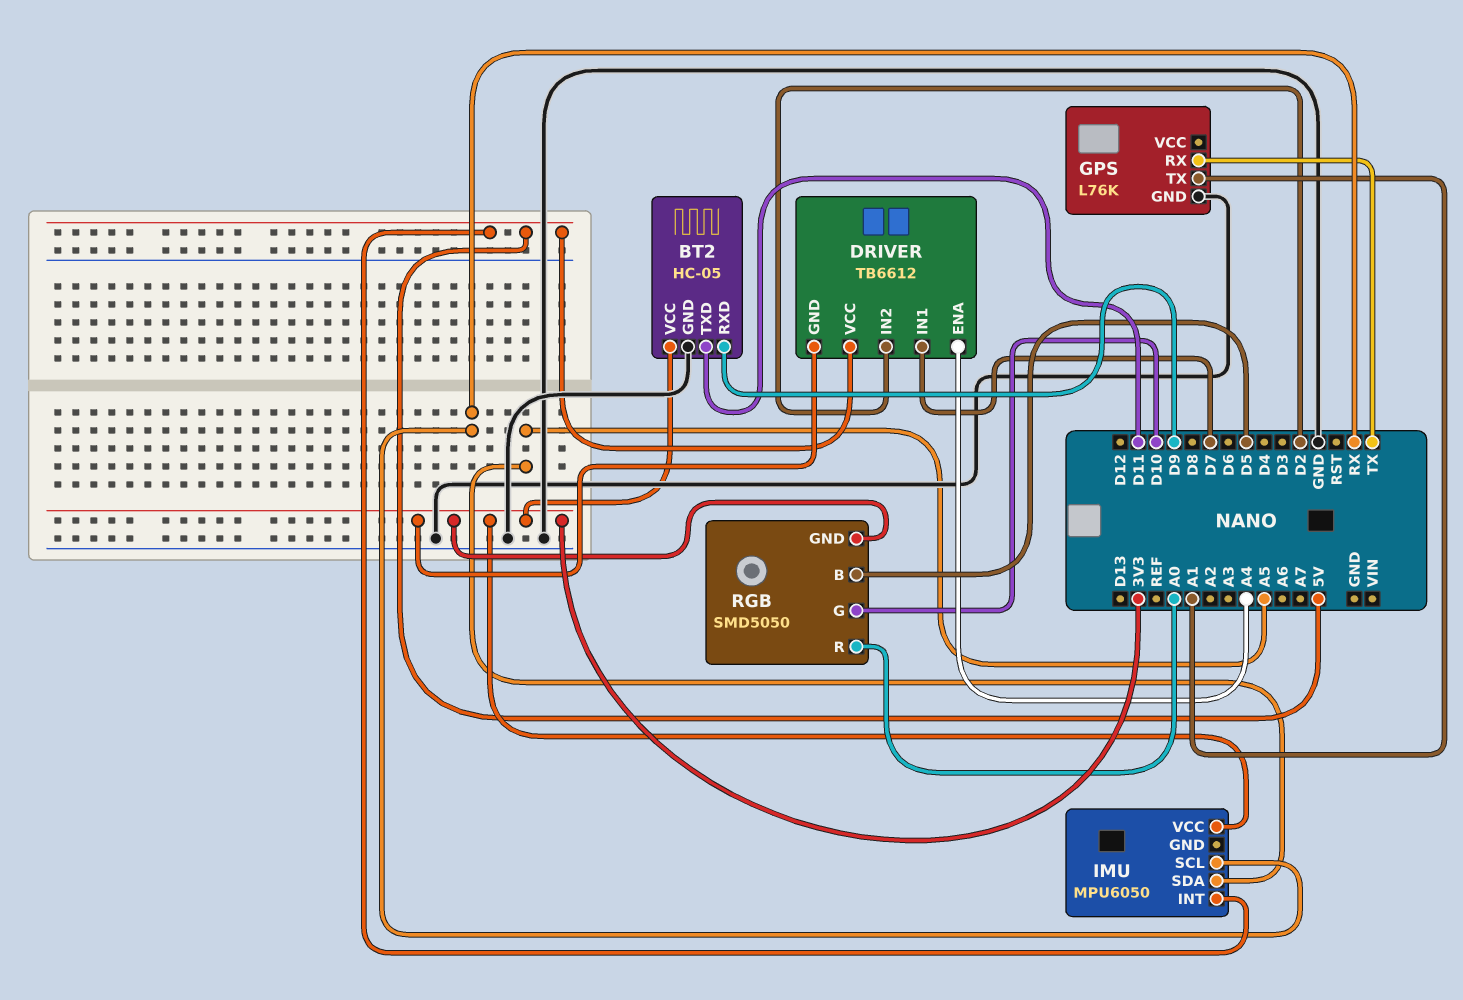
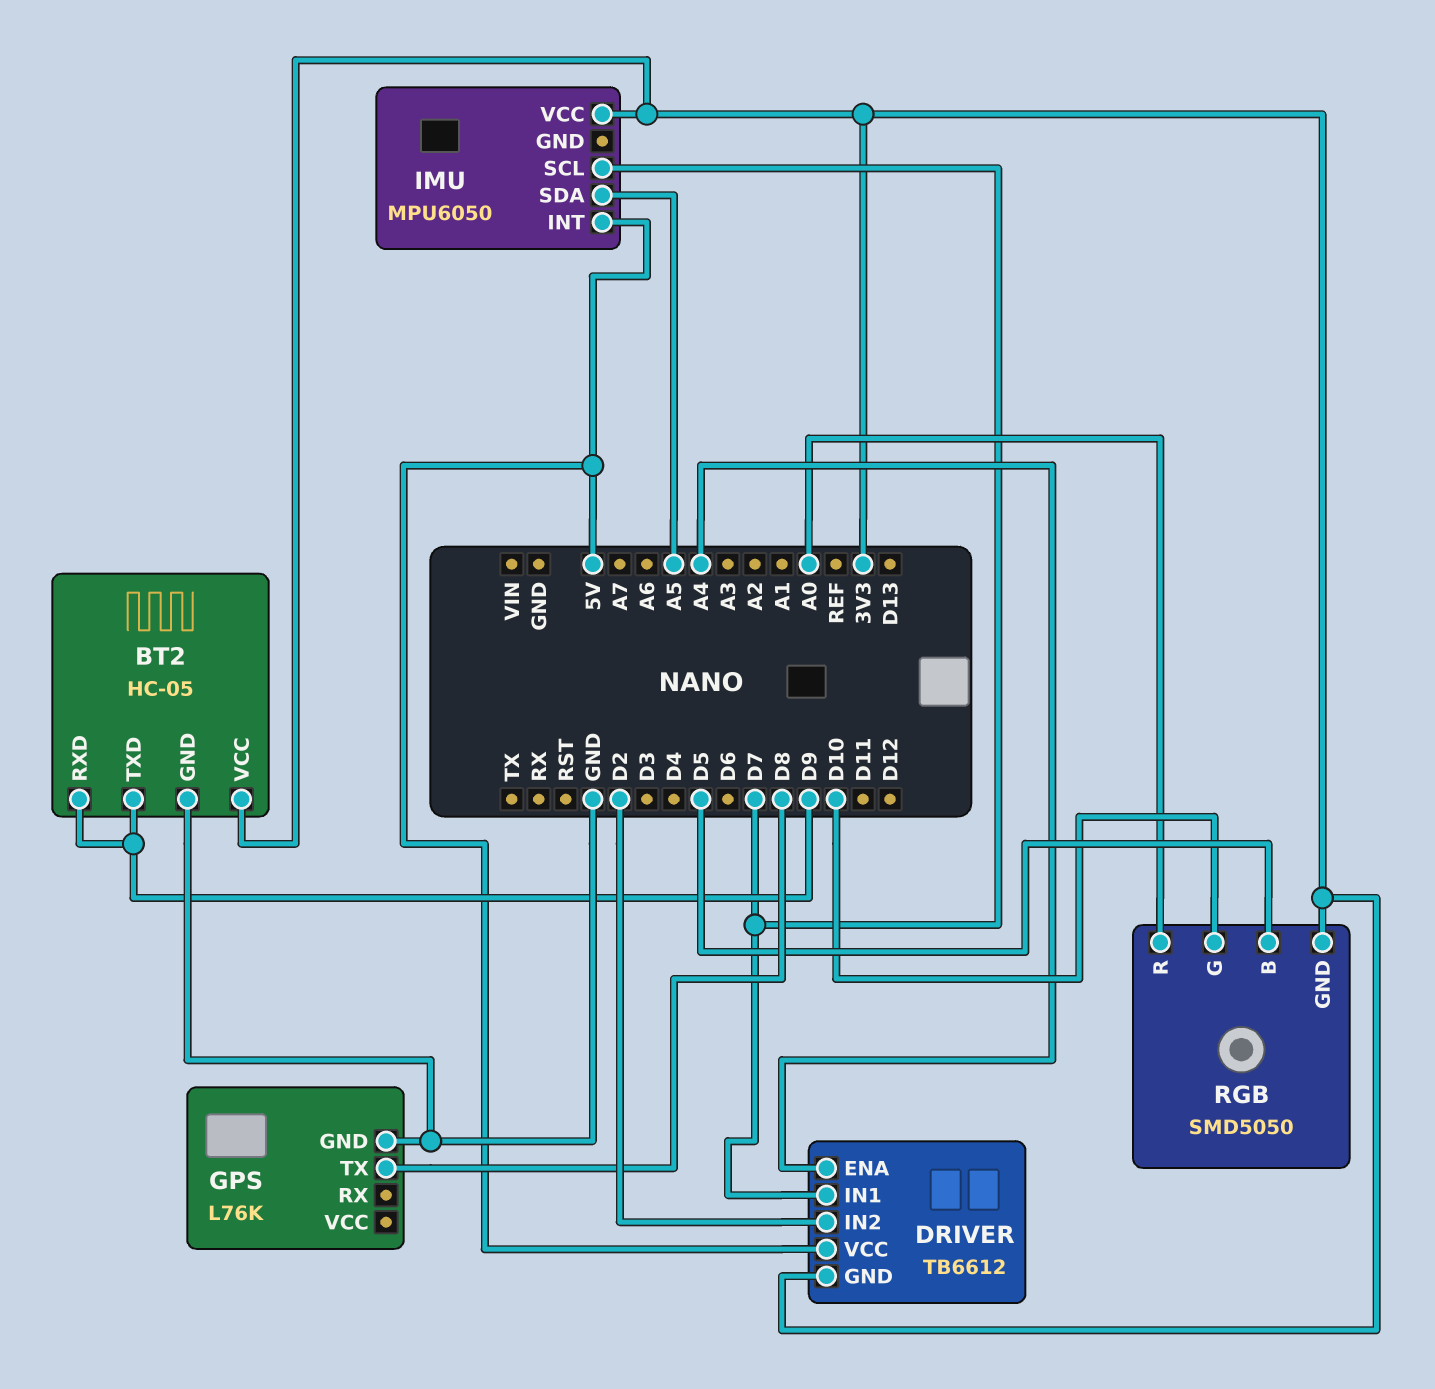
BT2 pin TXD: D11 -> D9
GPS pin RX: TX -> none
GPS pin TX: A1 -> D8
IMU pin SCL: RX -> D7

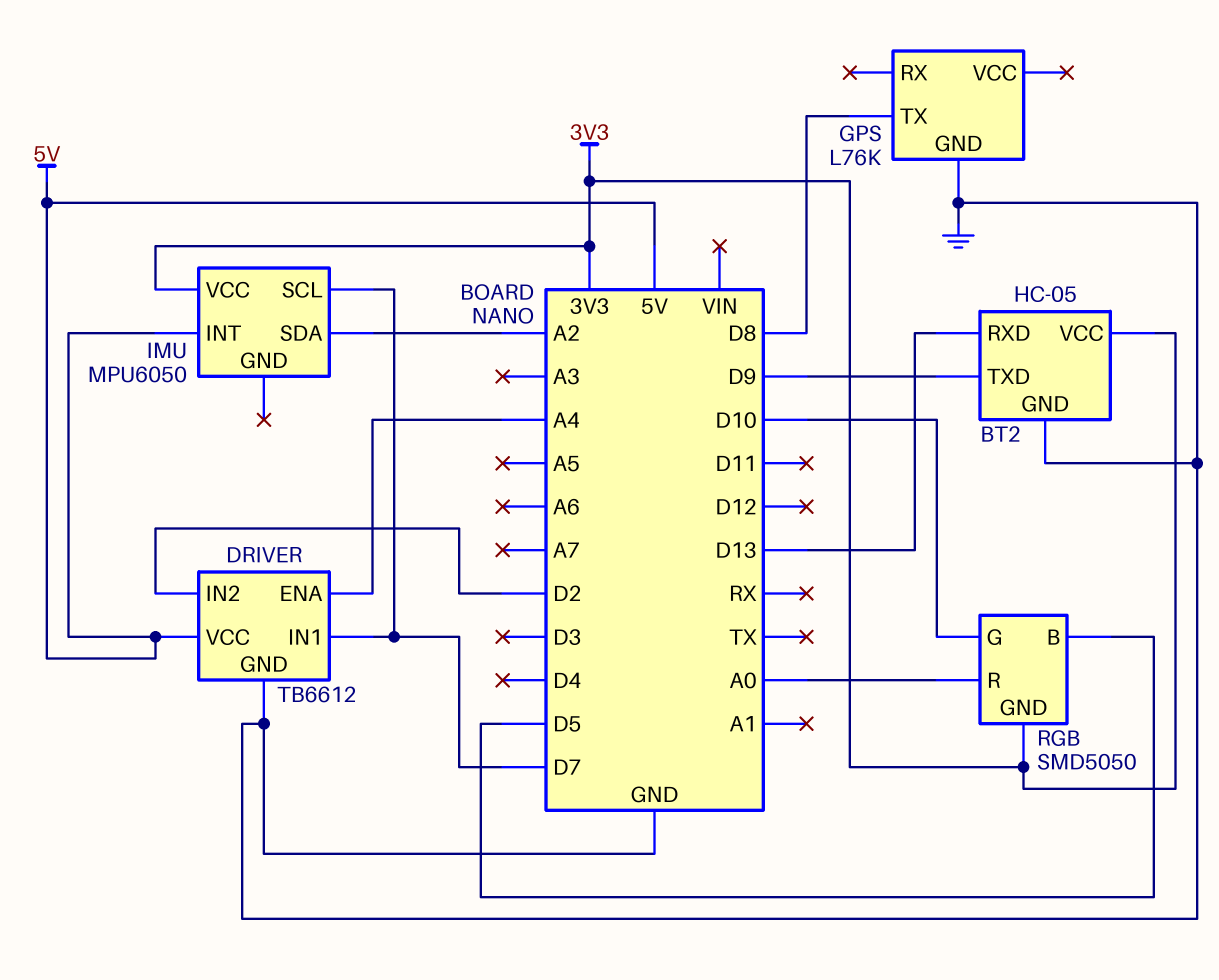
BT2 pin RXD: D9 -> D13
DRIVER pin GND: 3V3 -> GND
IMU pin SDA: A5 -> A2

